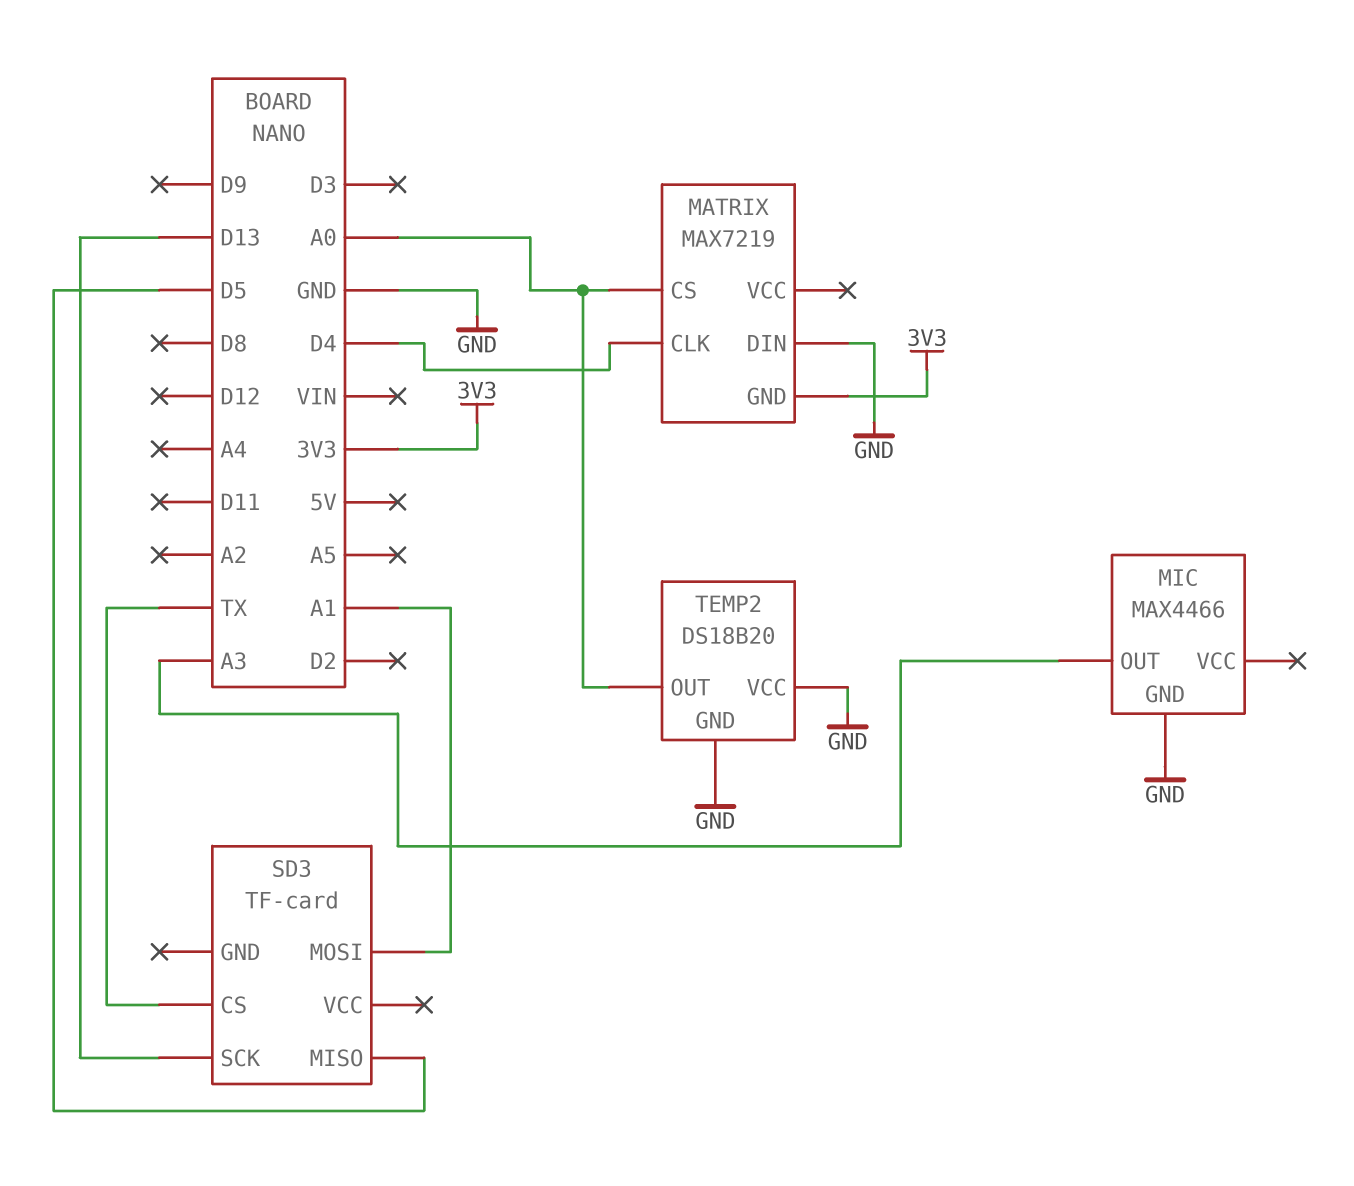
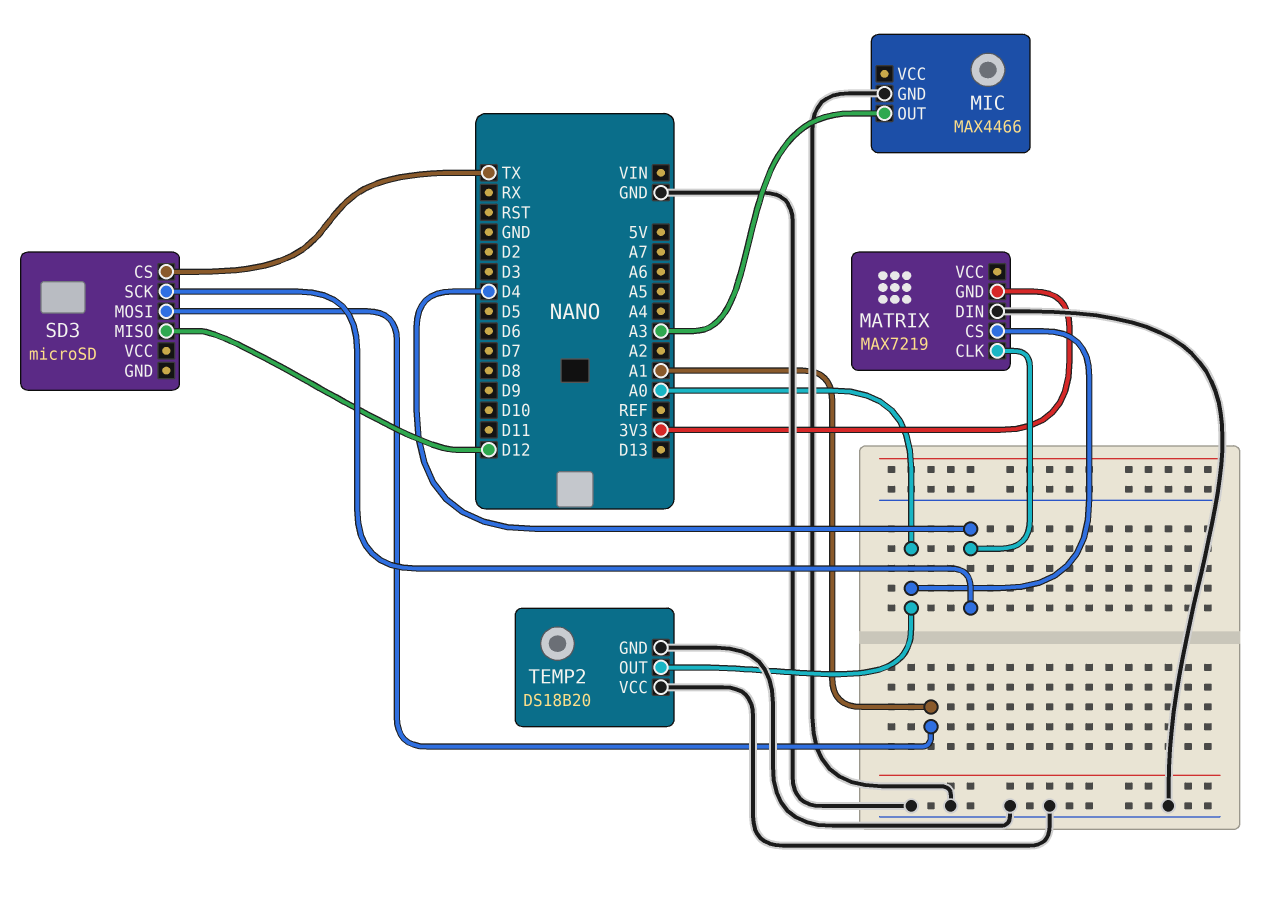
SD3: TF-card -> microSD
SD3 pin MISO: D5 -> D12
SD3 pin SCK: D13 -> D4

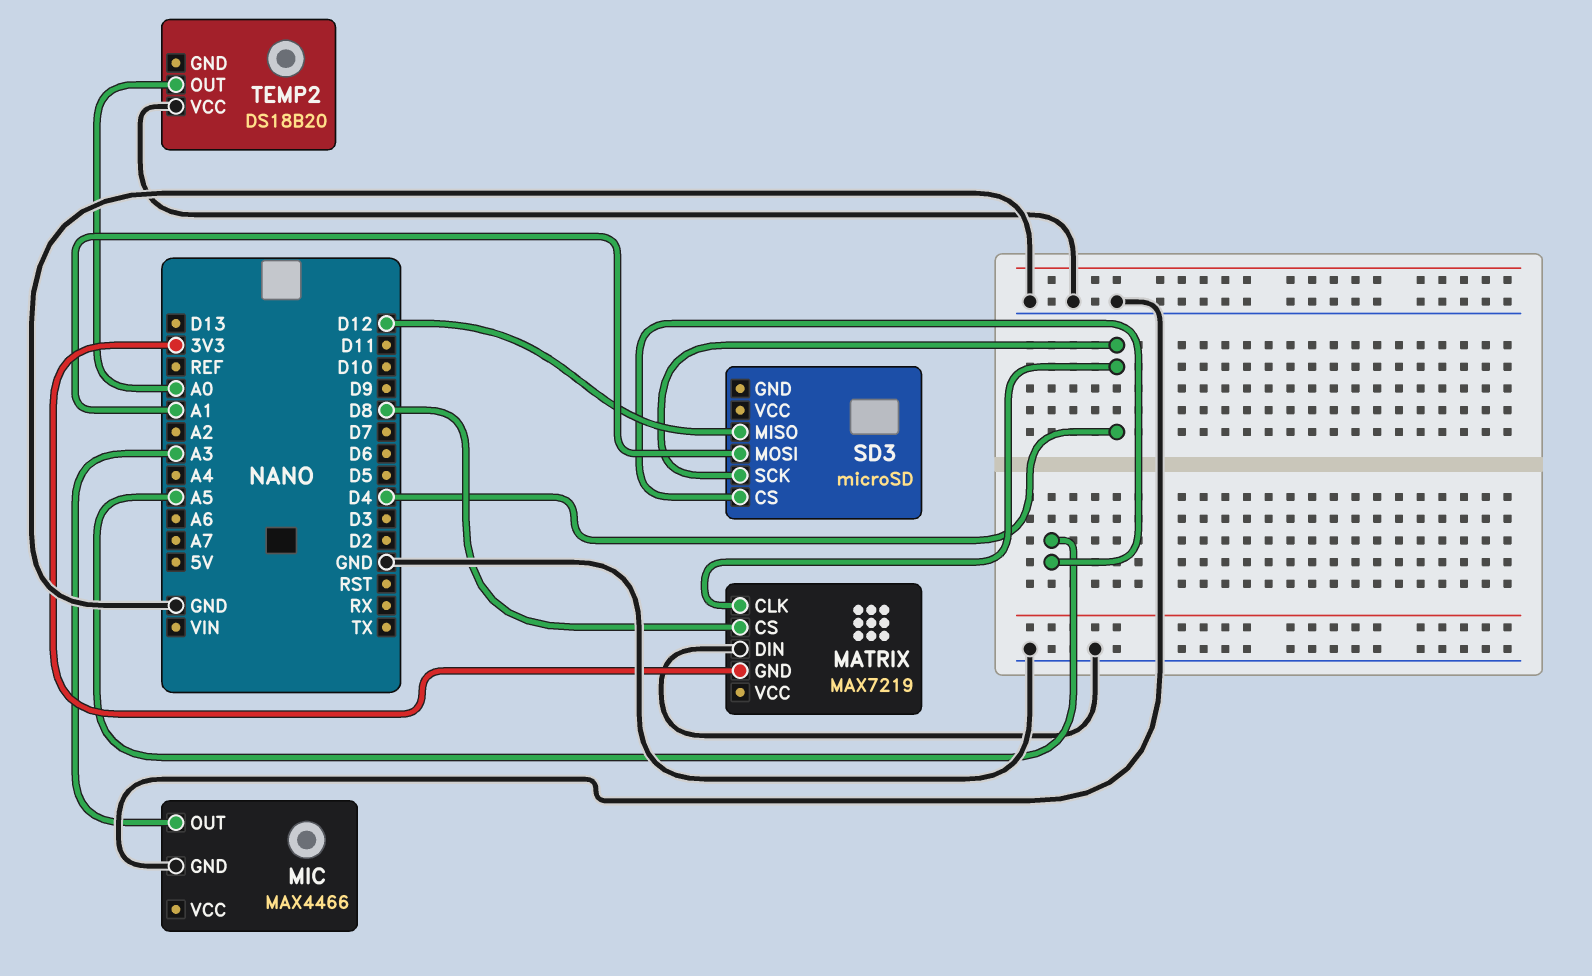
MATRIX pin CS: A0 -> D8
SD3 pin CS: TX -> A5
TEMP2 pin GND: GND -> none

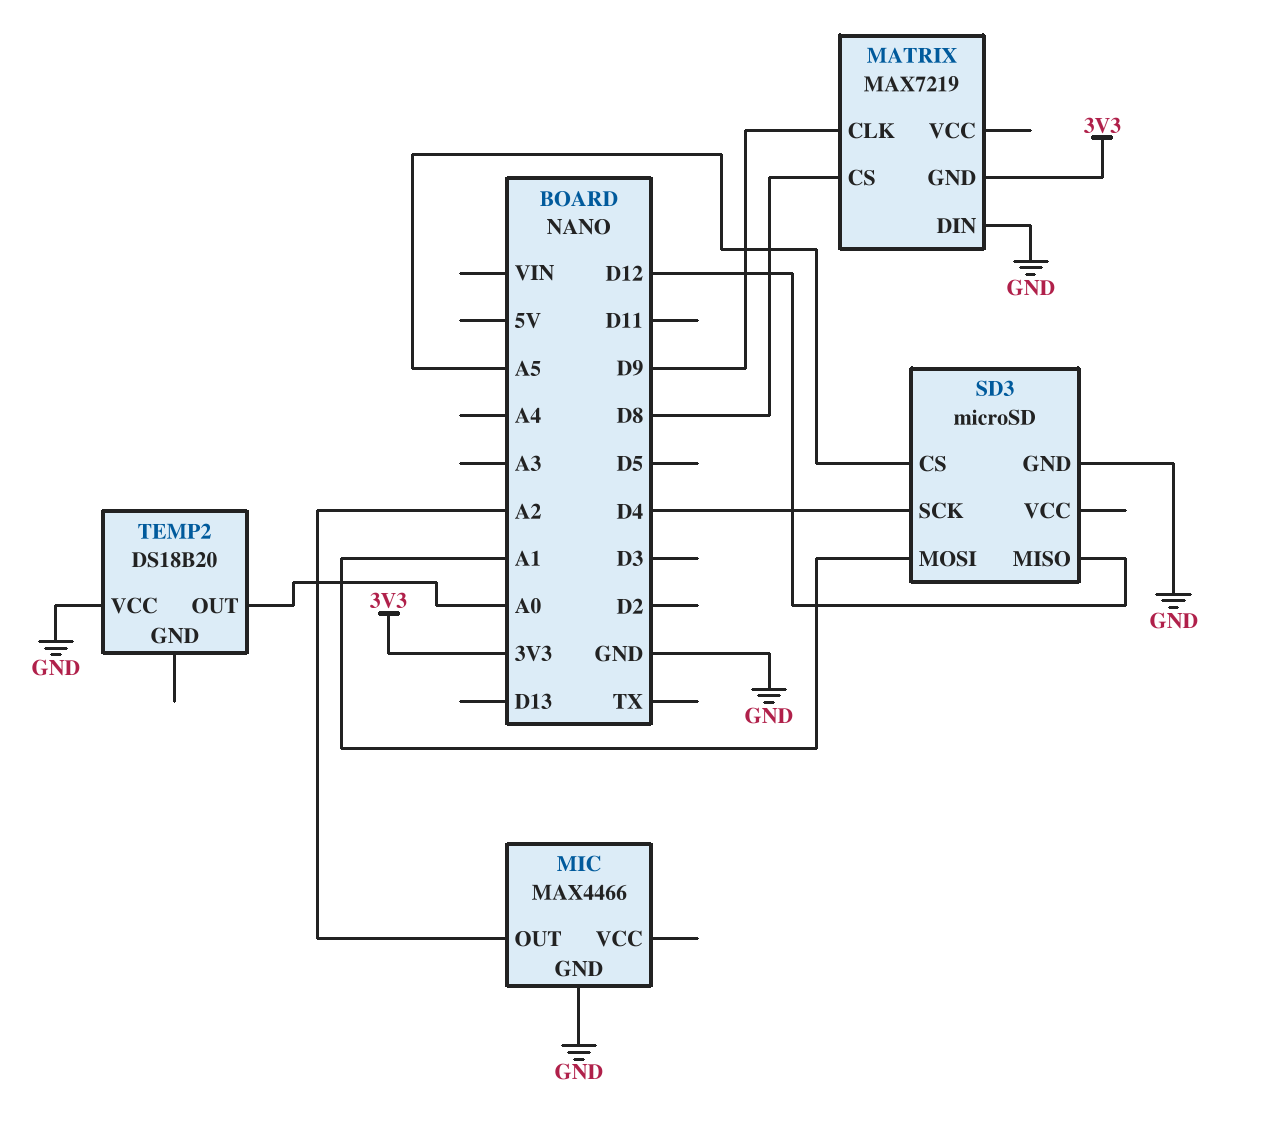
MATRIX pin CLK: D4 -> D9
MIC pin OUT: A3 -> A2
SD3 pin GND: none -> GND

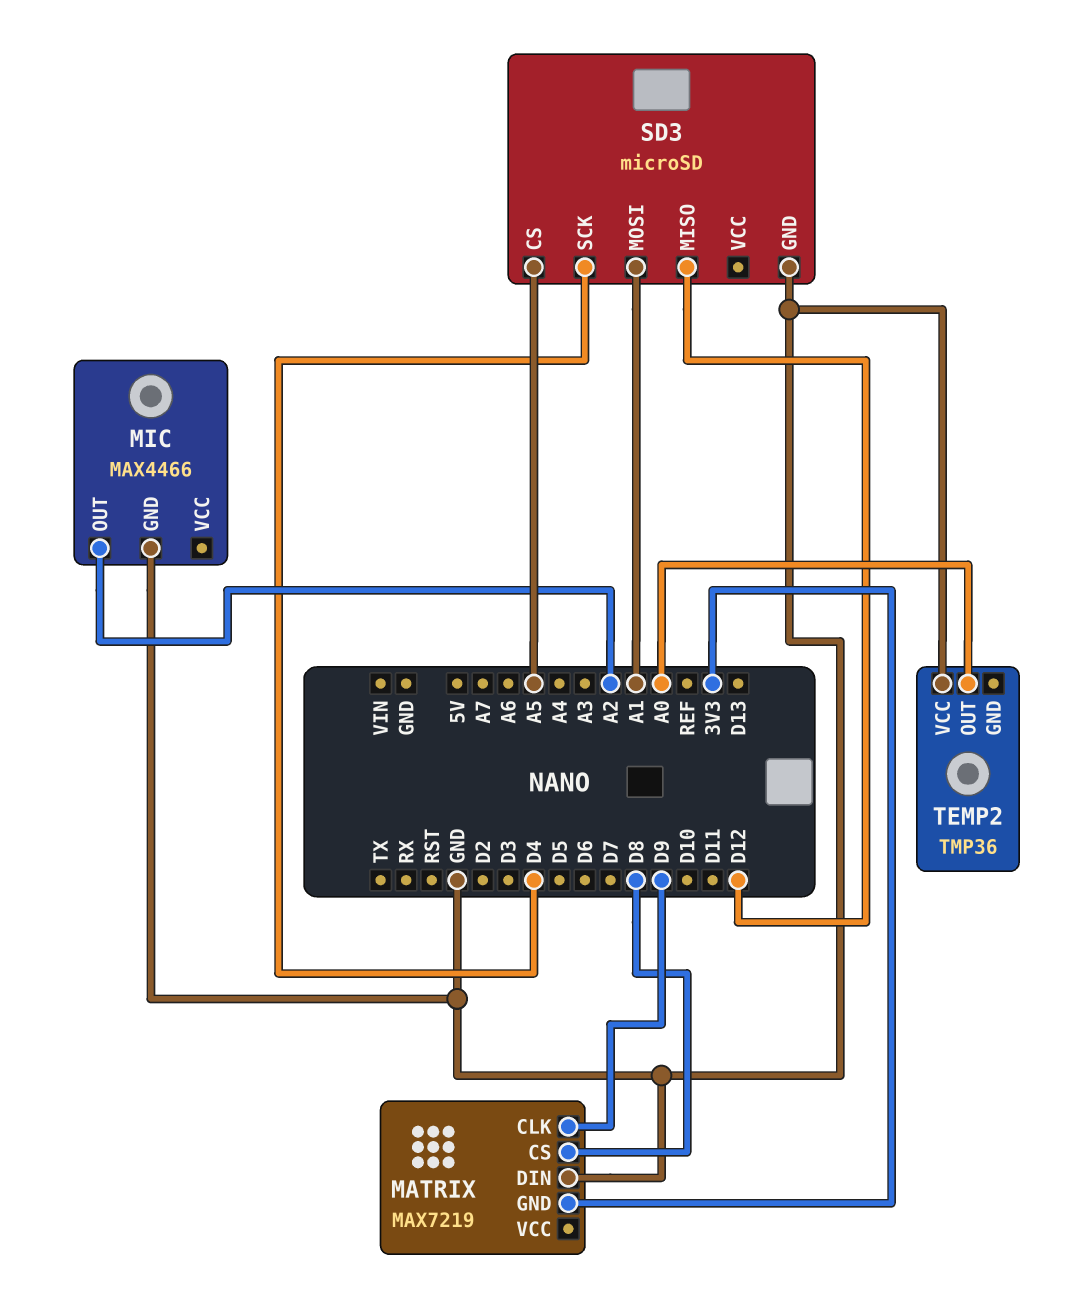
TEMP2: DS18B20 -> TMP36

